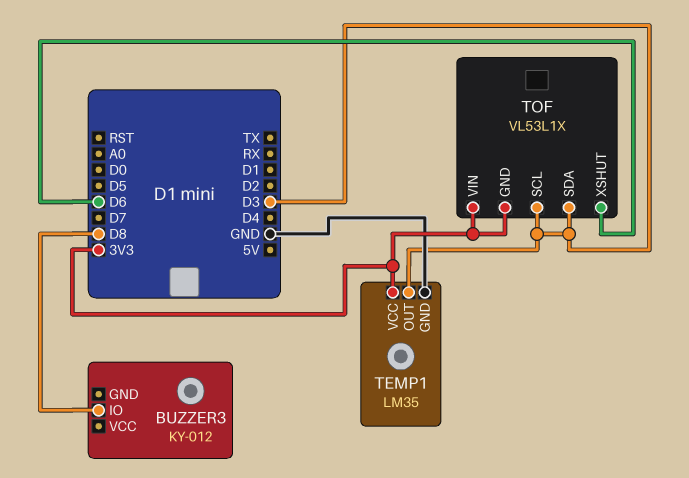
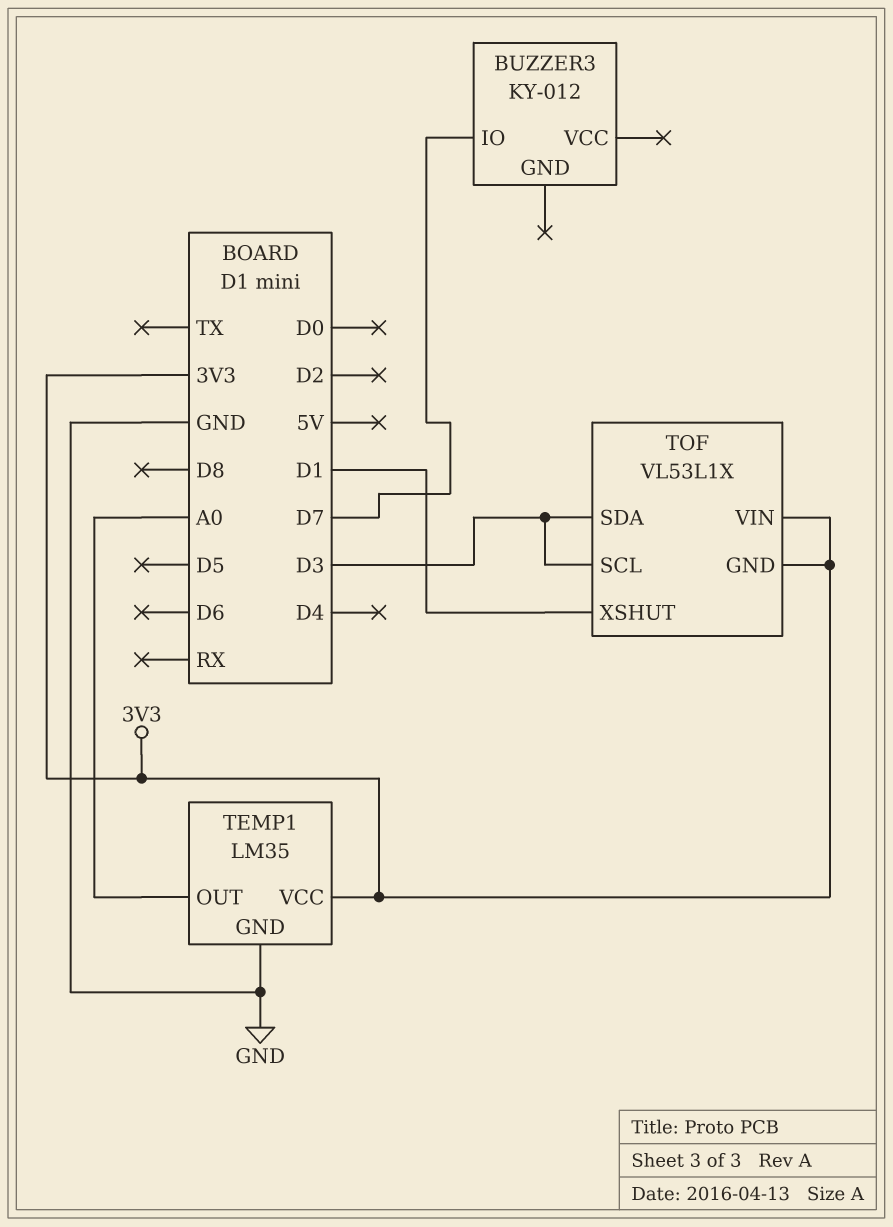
BUZZER3 pin IO: D8 -> D7
TEMP1 pin OUT: D3 -> A0
TOF pin XSHUT: D6 -> D1

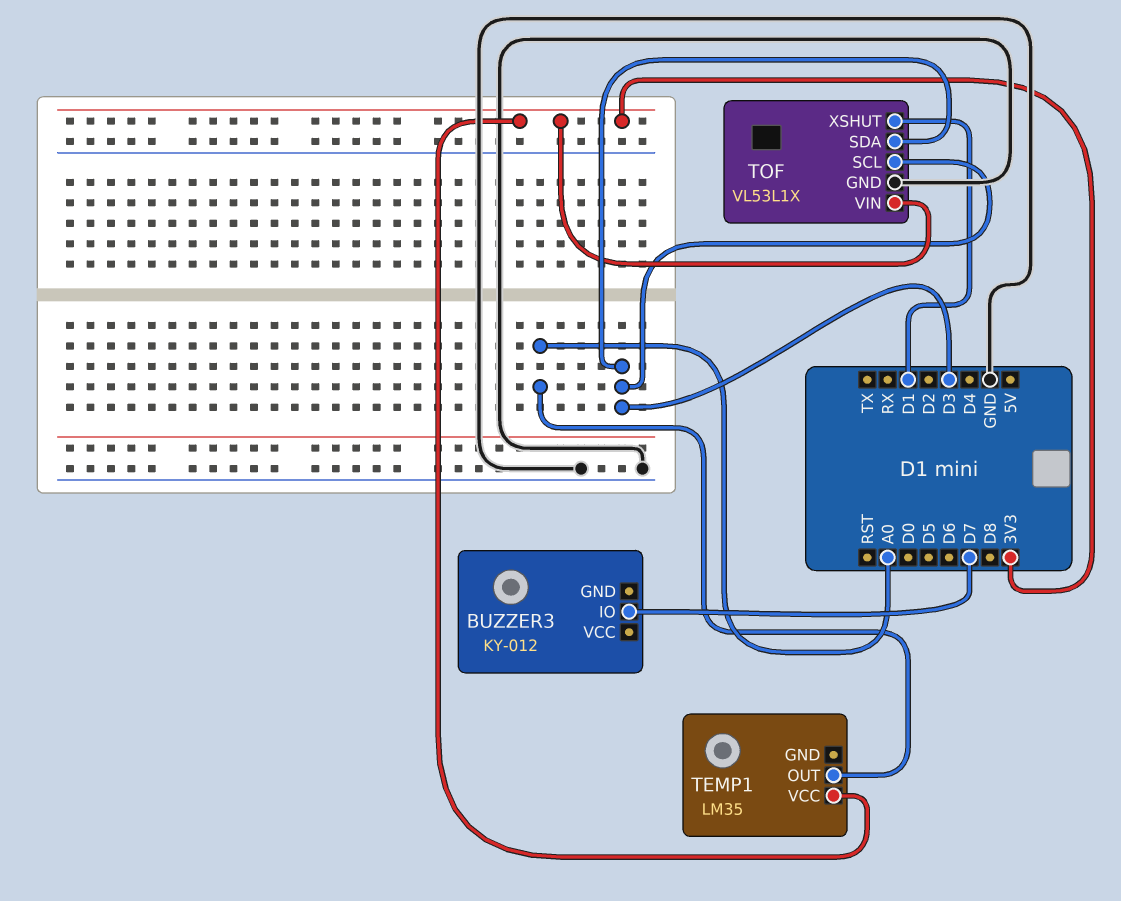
TEMP1 pin GND: GND -> none
TOF pin GND: 3V3 -> GND

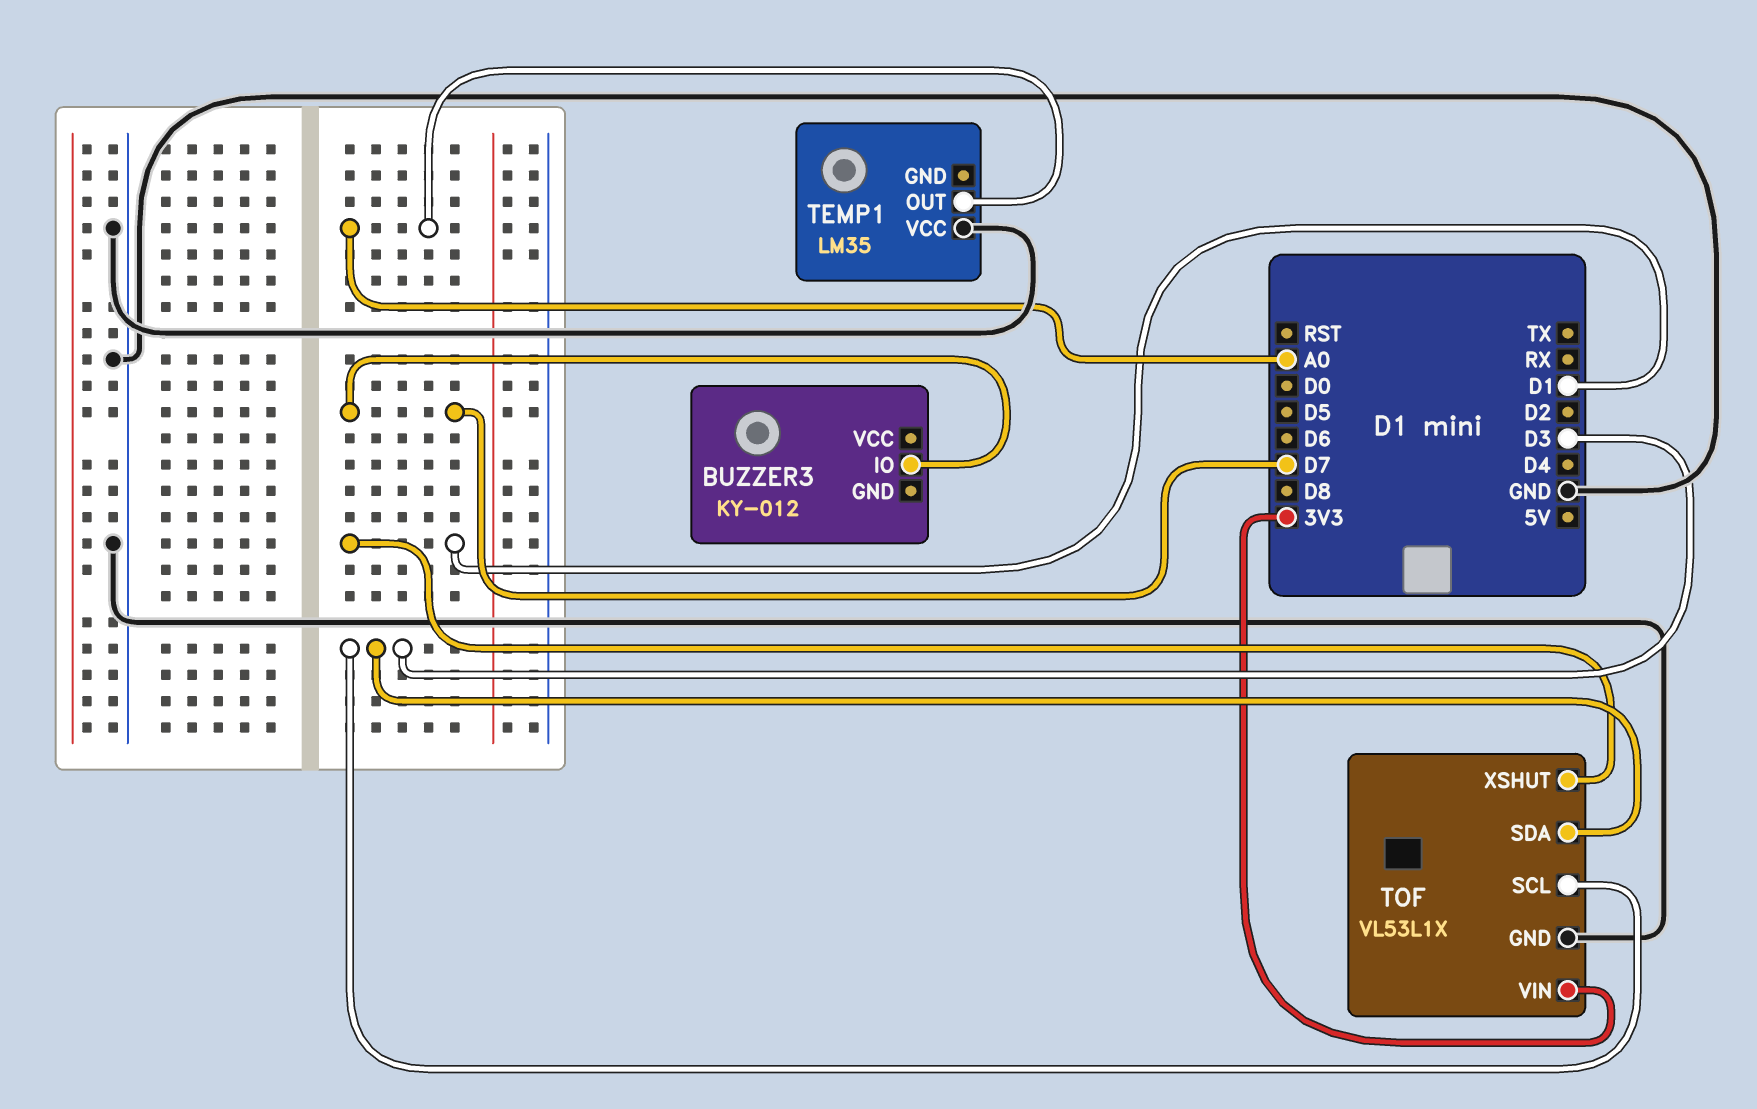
TEMP1 pin VCC: 3V3 -> GND

